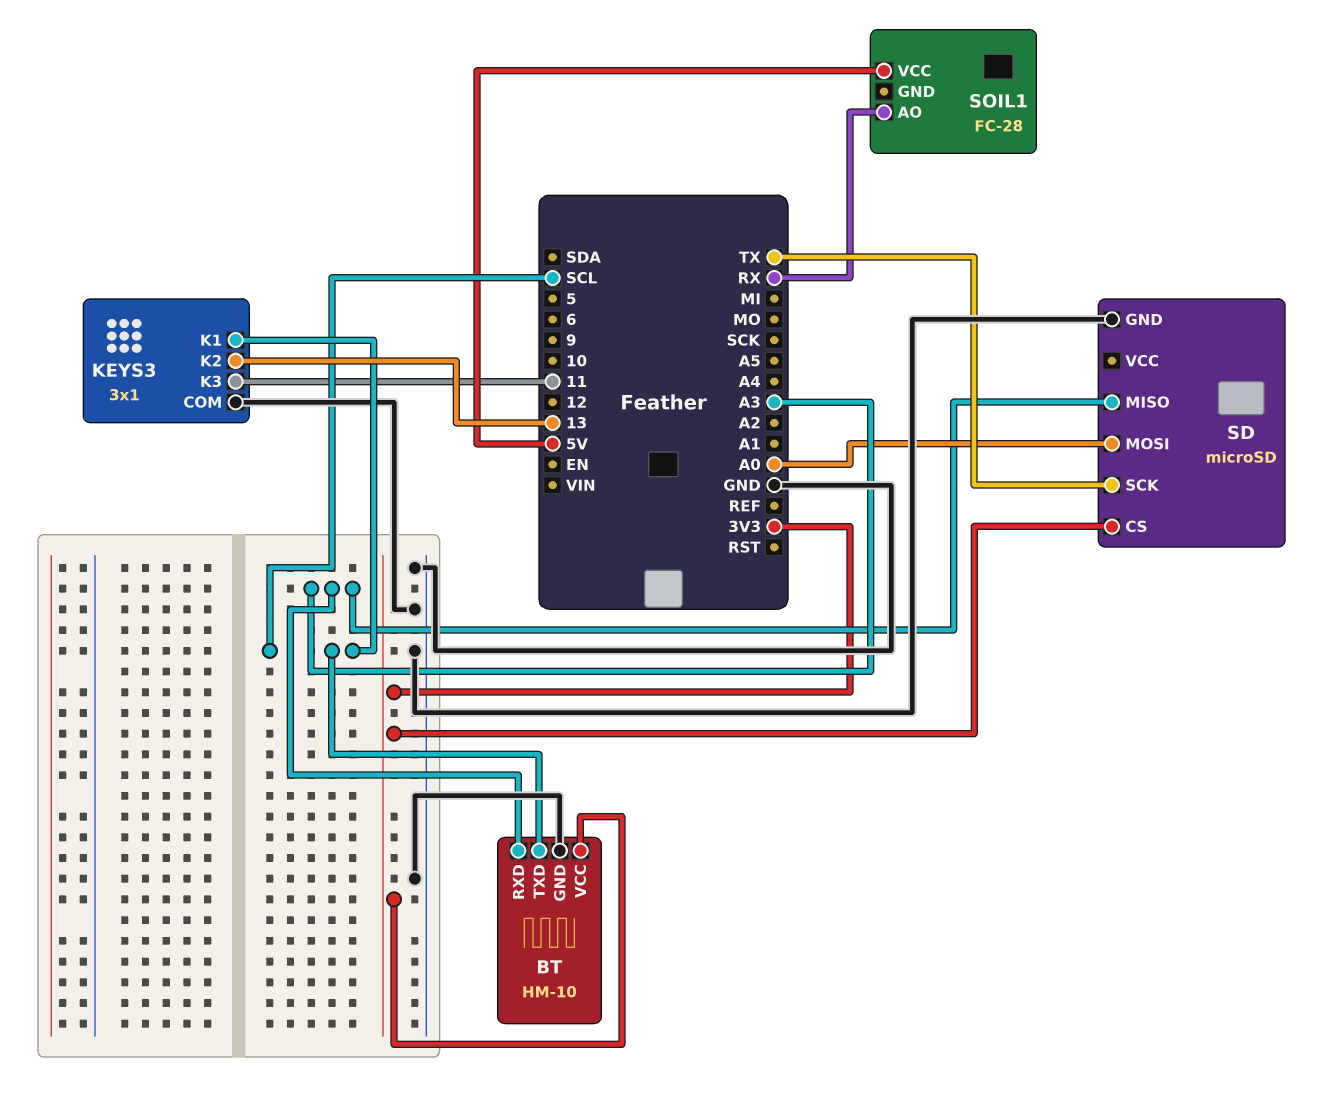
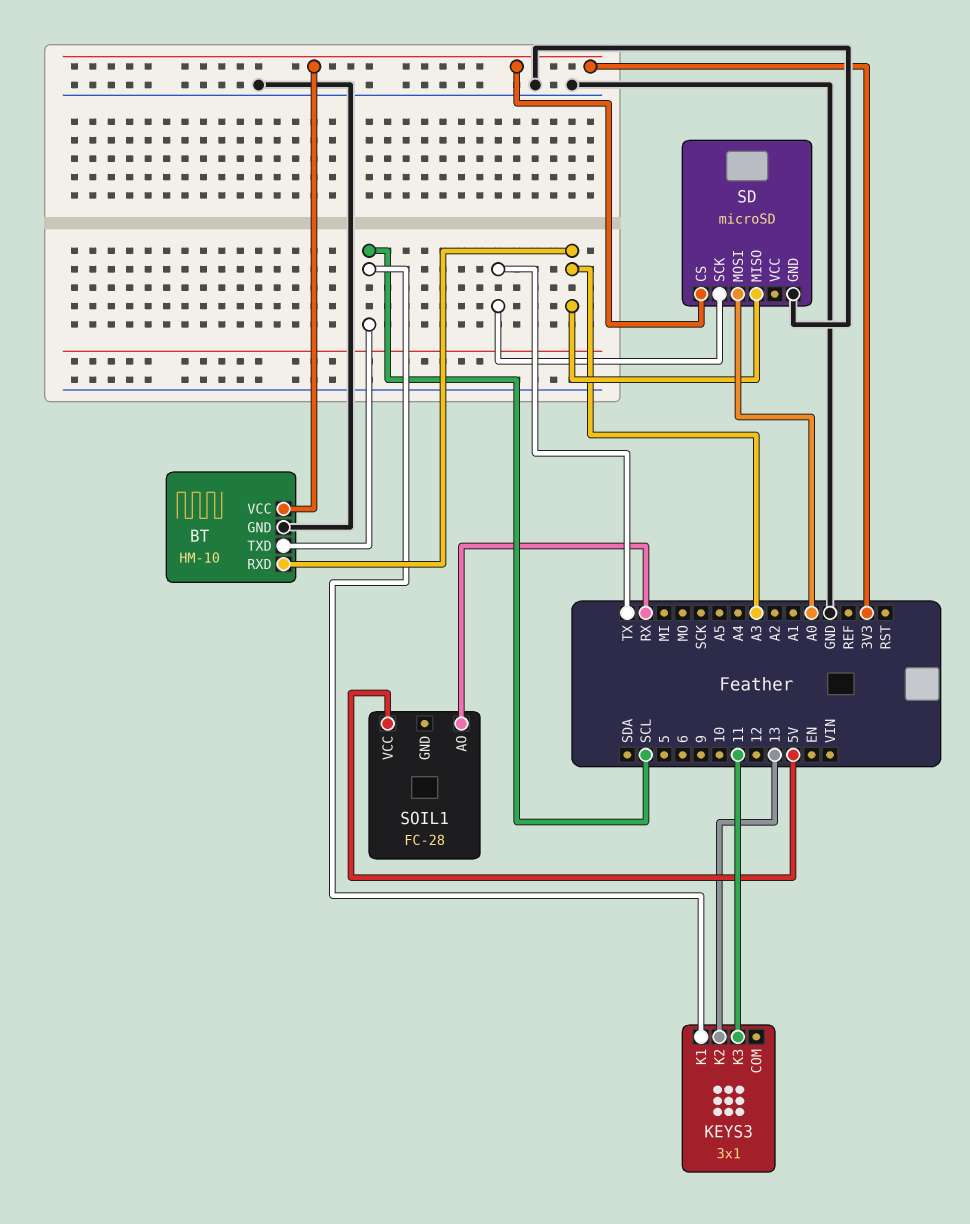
KEYS3 pin COM: GND -> none

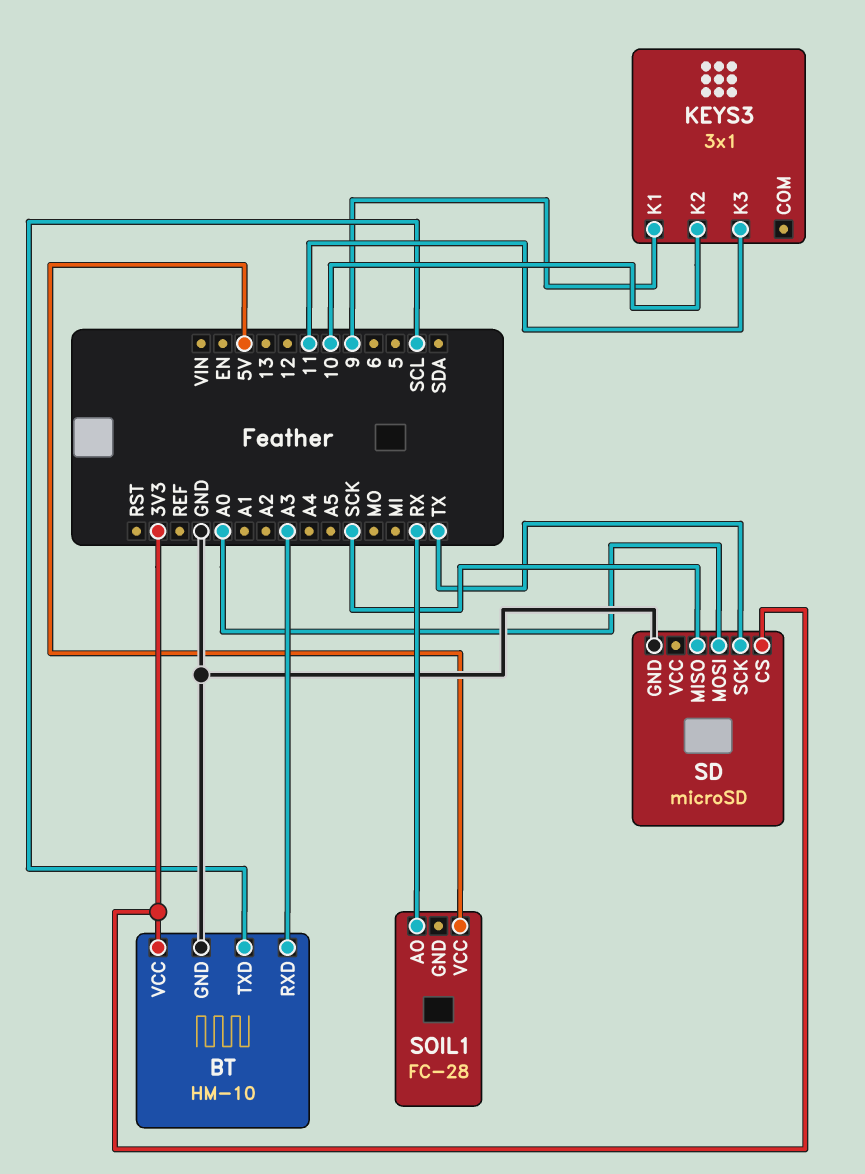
KEYS3 pin K1: SCL -> 9
KEYS3 pin K2: 13 -> 10
SD pin MISO: A3 -> SCK

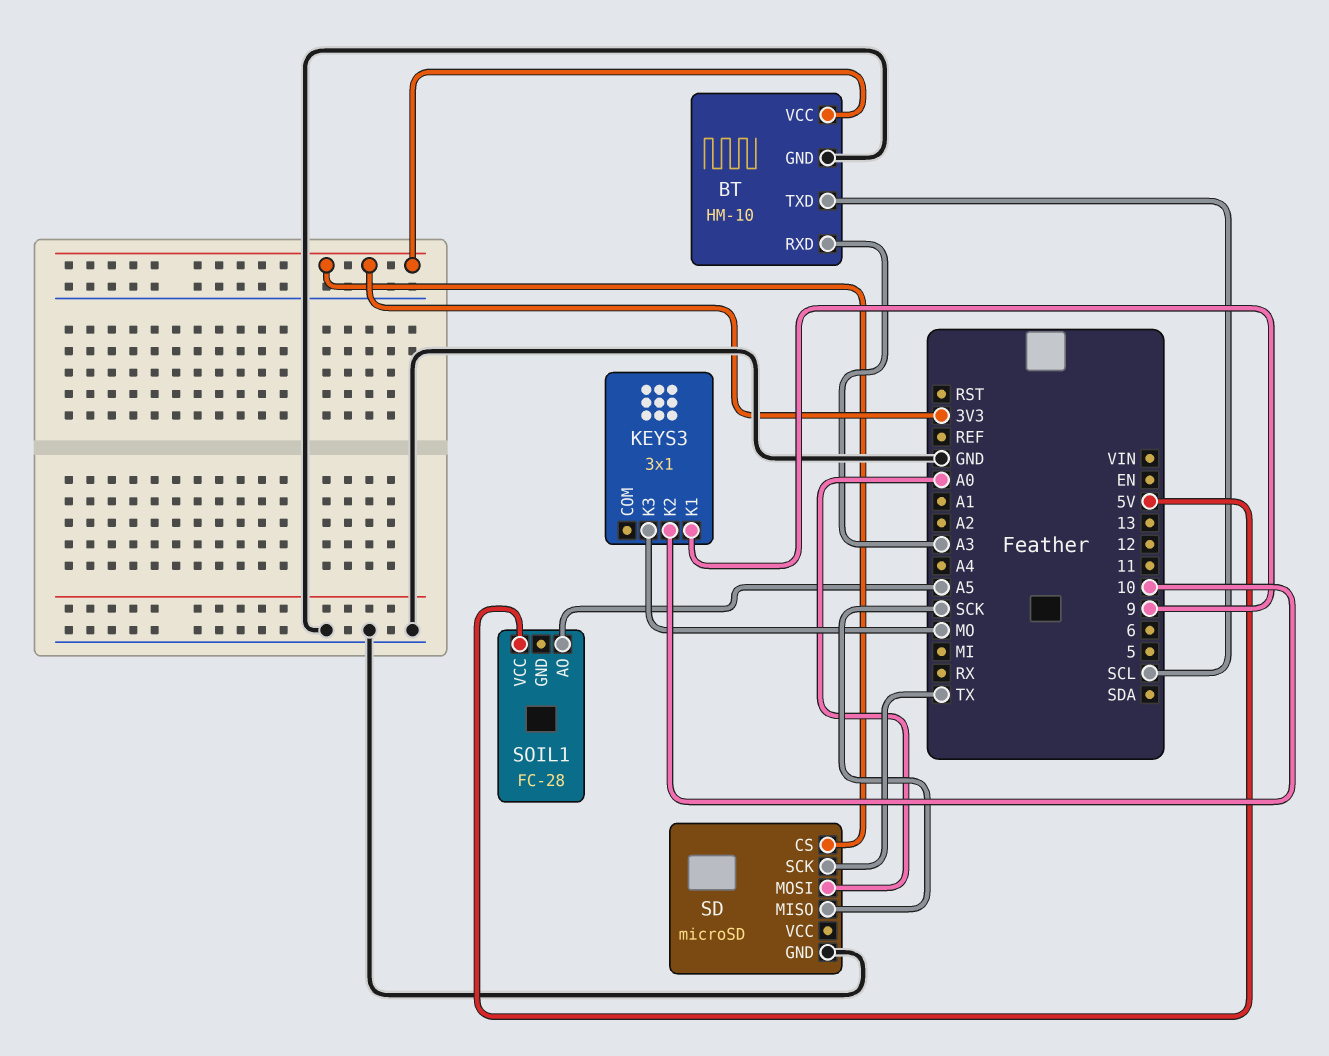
KEYS3 pin K3: 11 -> MO
SOIL1 pin AO: RX -> A5

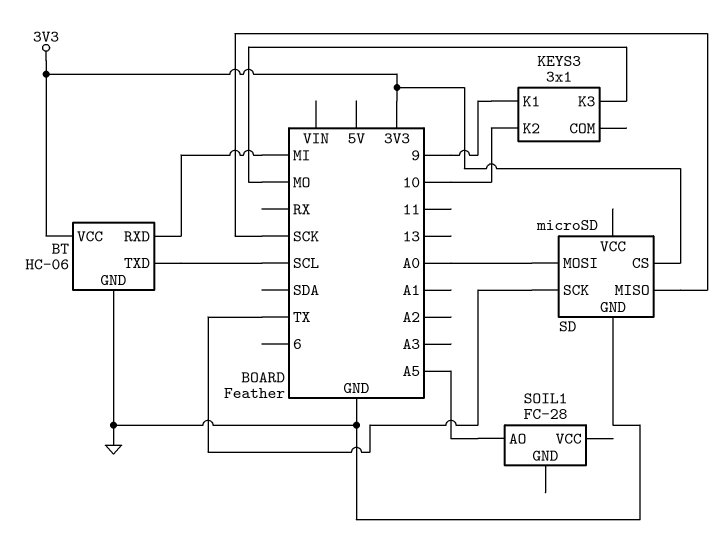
BT: HM-10 -> HC-06
BT pin RXD: A3 -> MI
SOIL1 pin VCC: 5V -> none

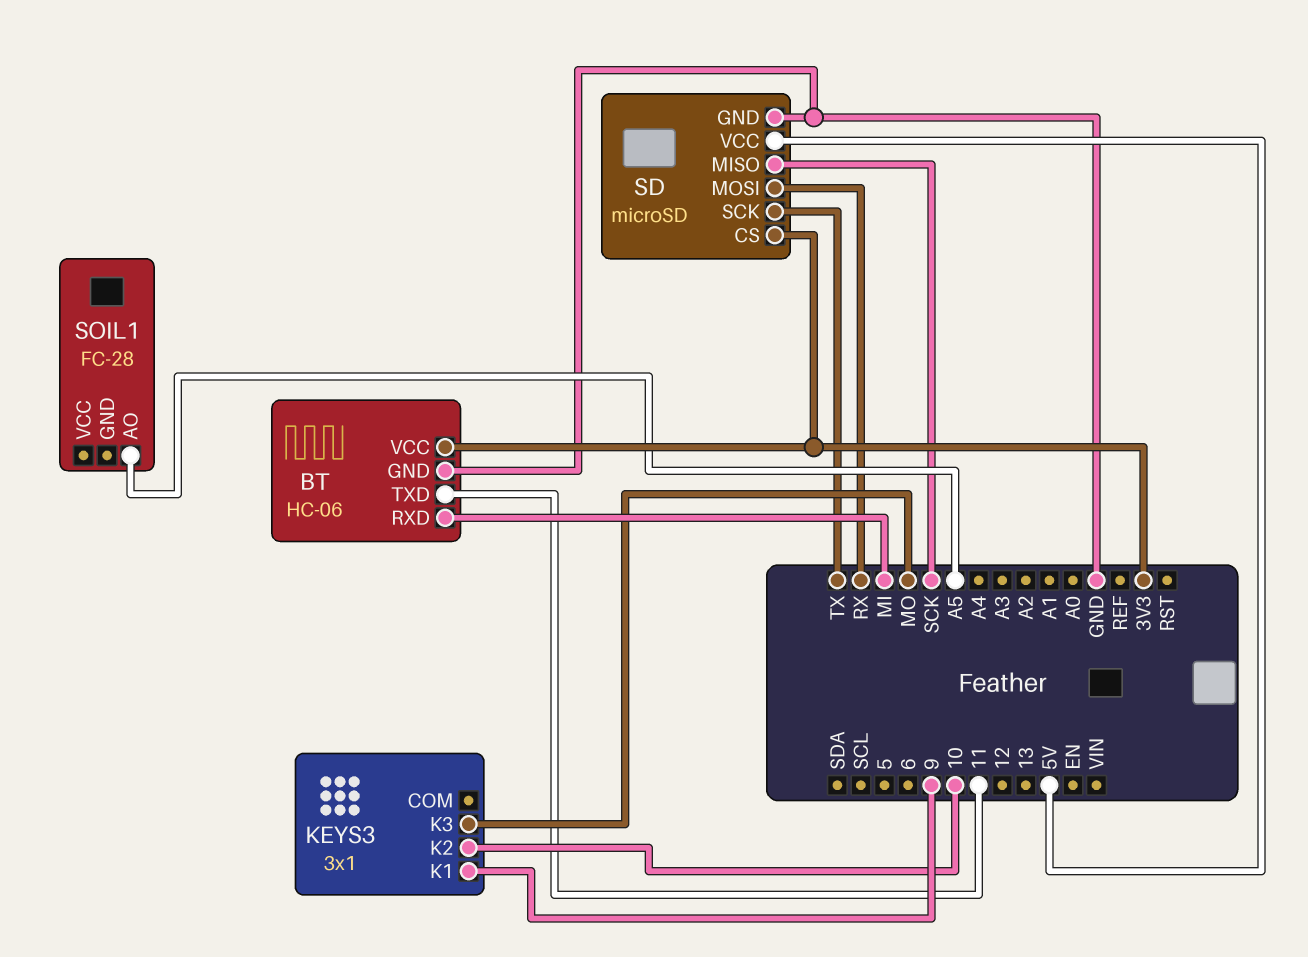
BT pin TXD: SCL -> 11
SD pin MOSI: A0 -> RX
SD pin VCC: none -> 5V

